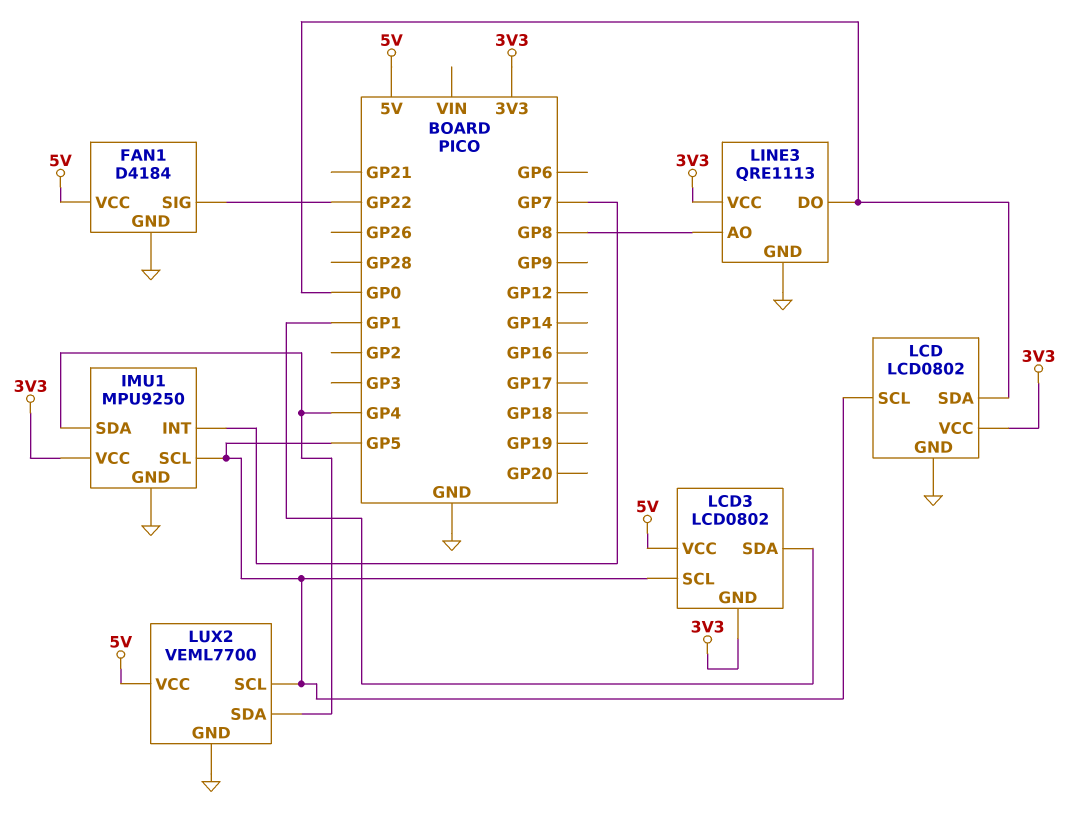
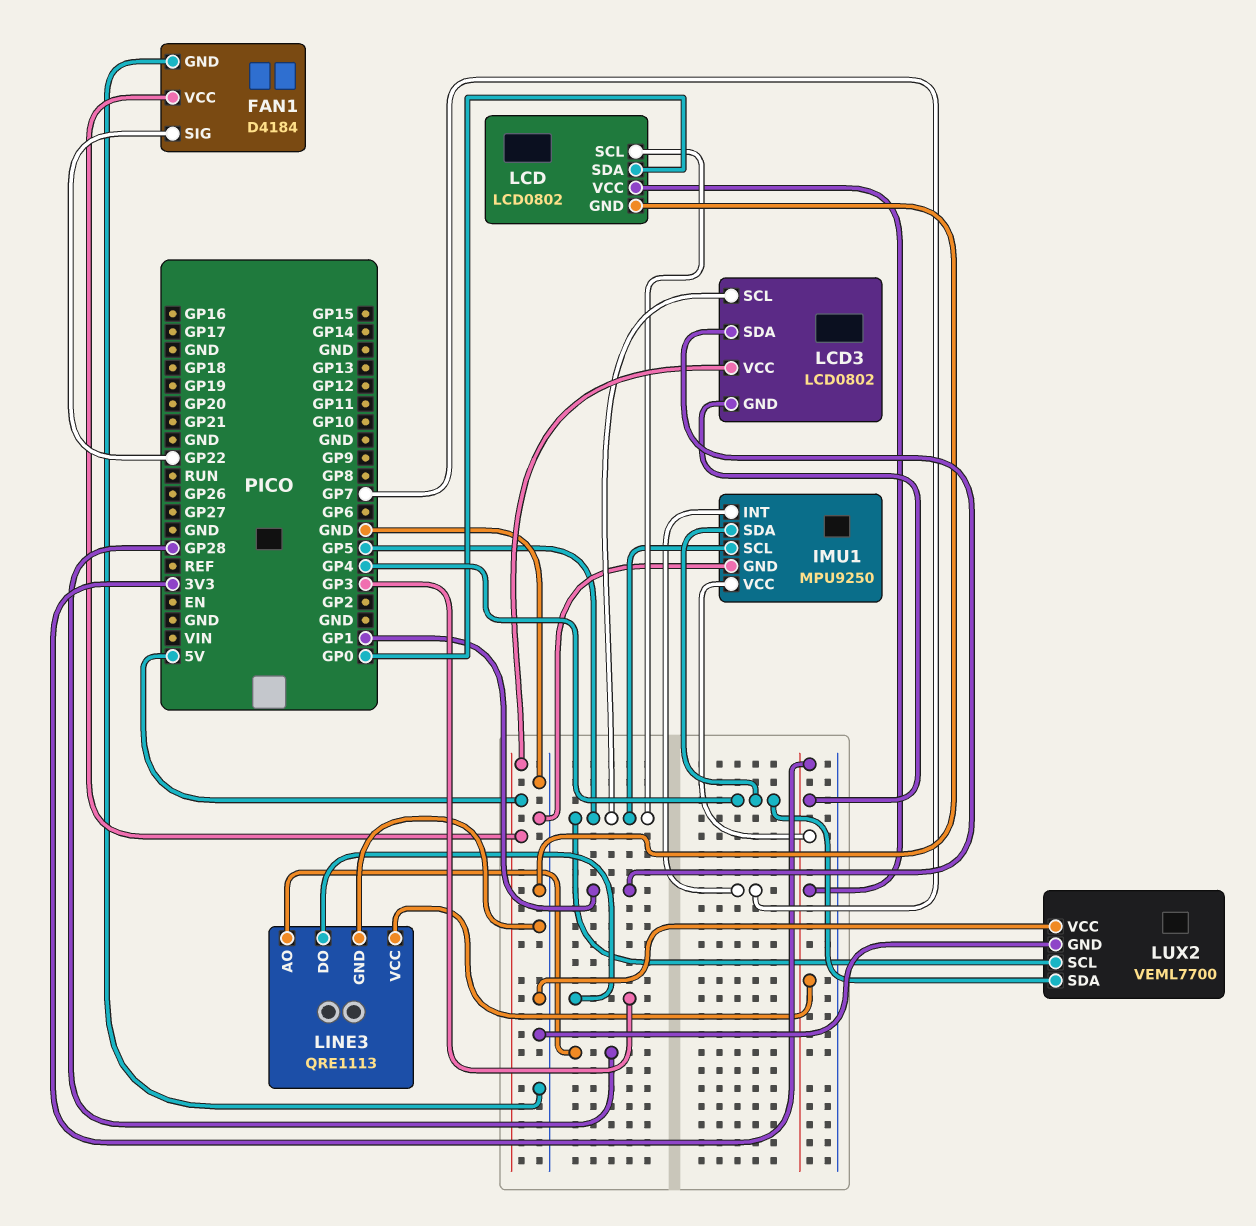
LINE3 pin AO: GP8 -> GP28
LINE3 pin DO: GP0 -> GP3
LUX2 pin VCC: 5V -> GND

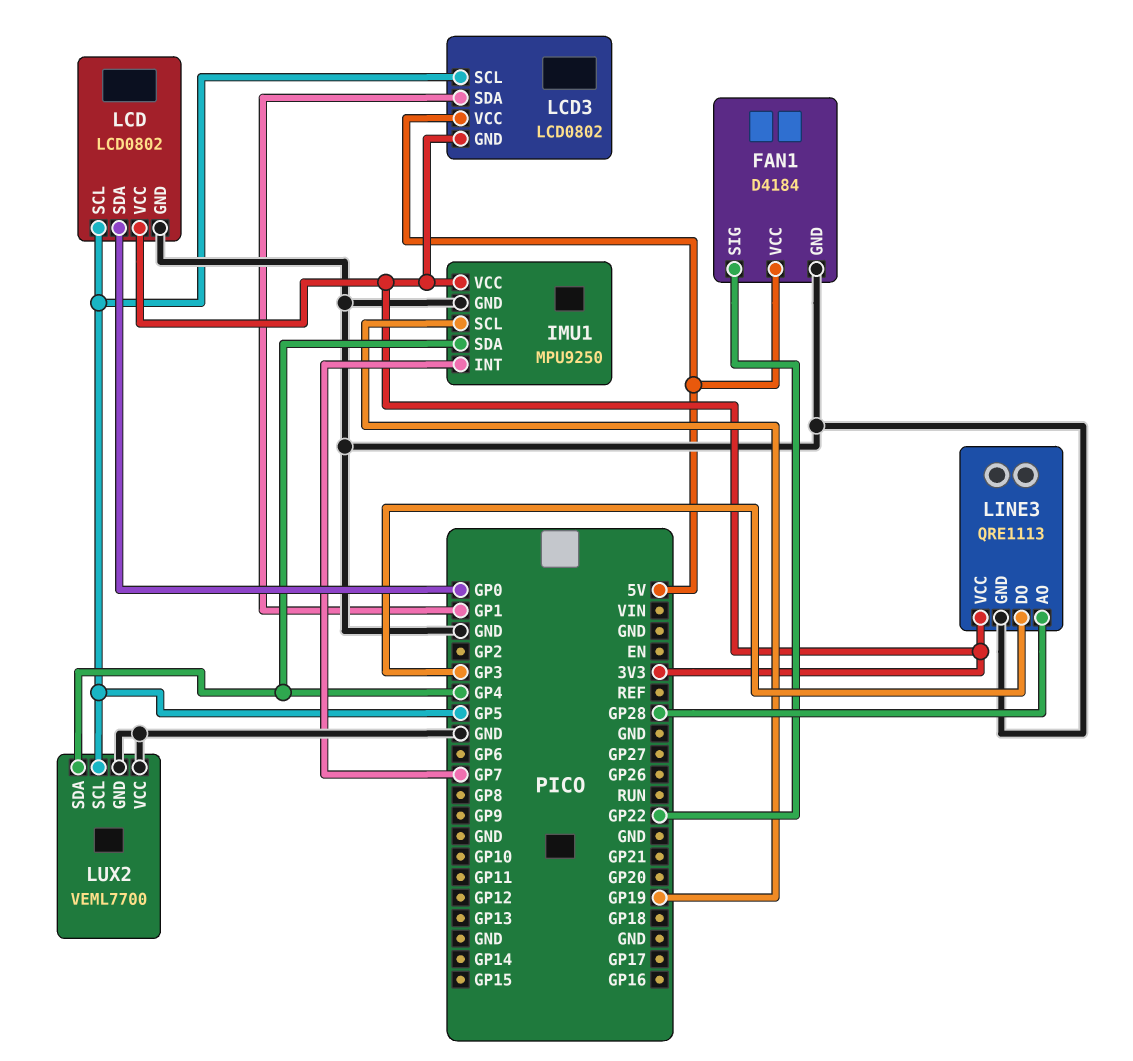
IMU1 pin SCL: GP5 -> GP19

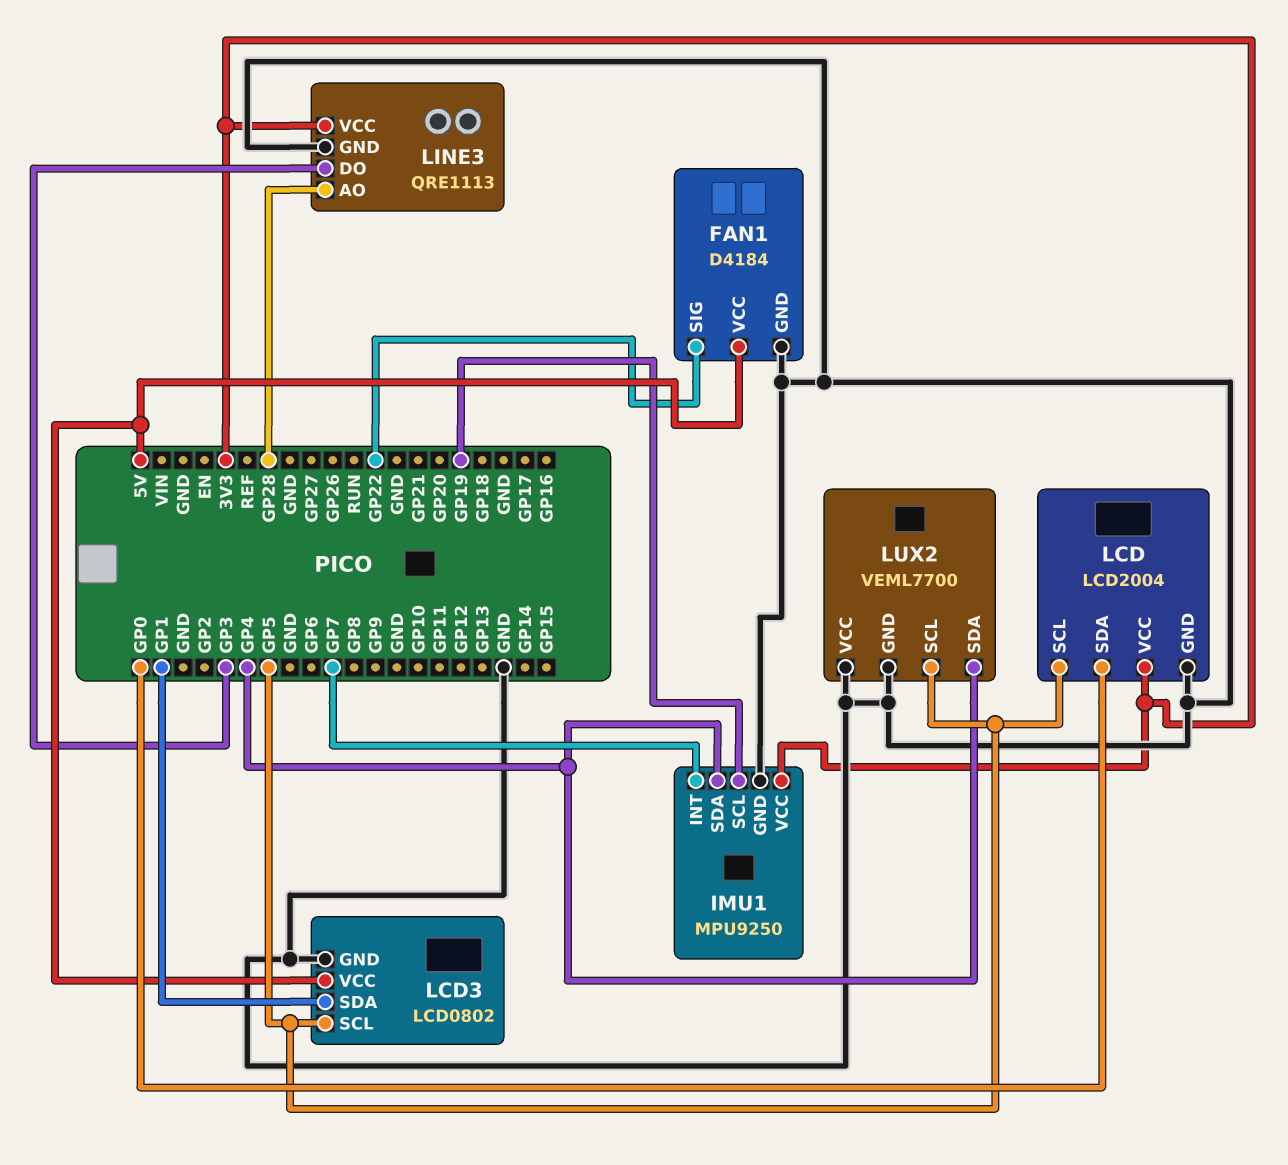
LCD: LCD0802 -> LCD2004
LCD3 pin GND: 3V3 -> GND

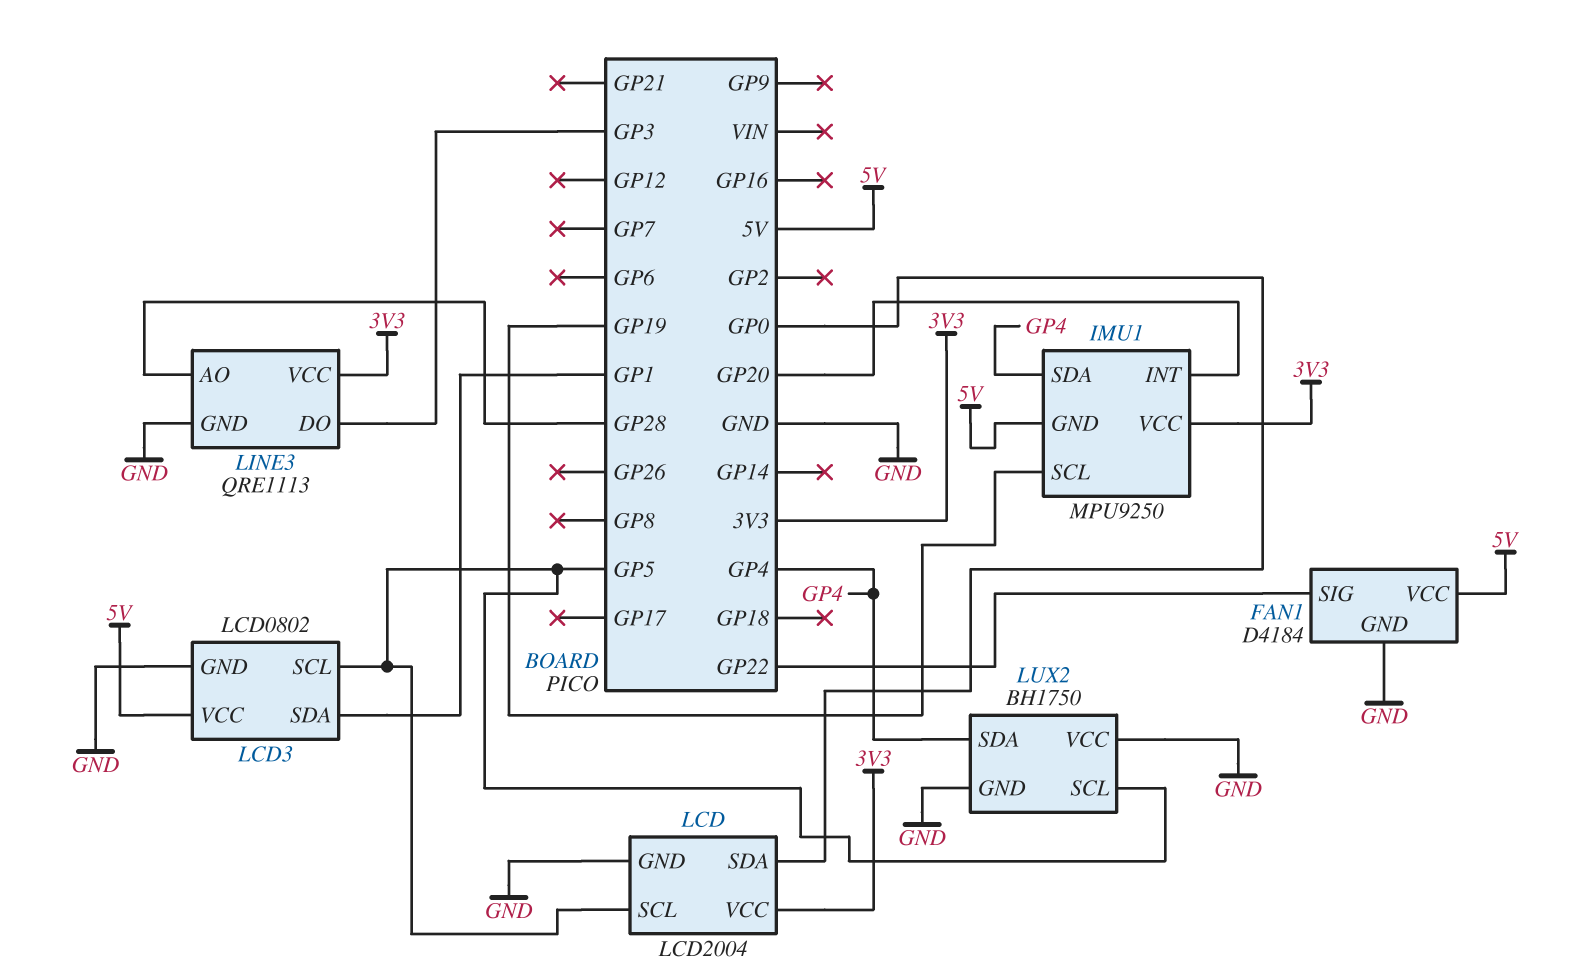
IMU1 pin GND: GND -> 5V
IMU1 pin INT: GP7 -> GP20
LUX2: VEML7700 -> BH1750

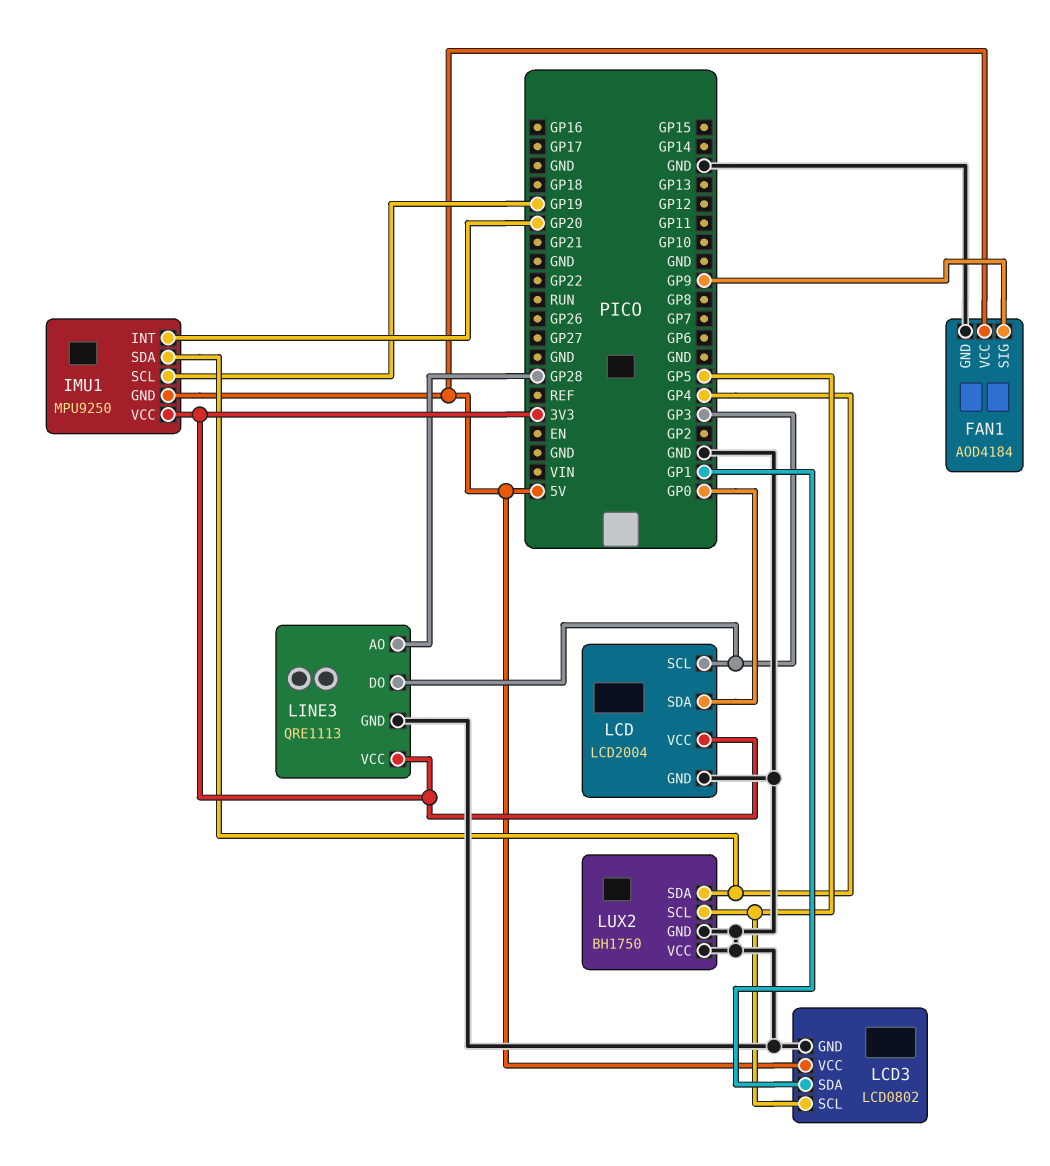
FAN1: D4184 -> AOD4184
FAN1 pin SIG: GP22 -> GP9
LCD pin SCL: GP5 -> GP3

